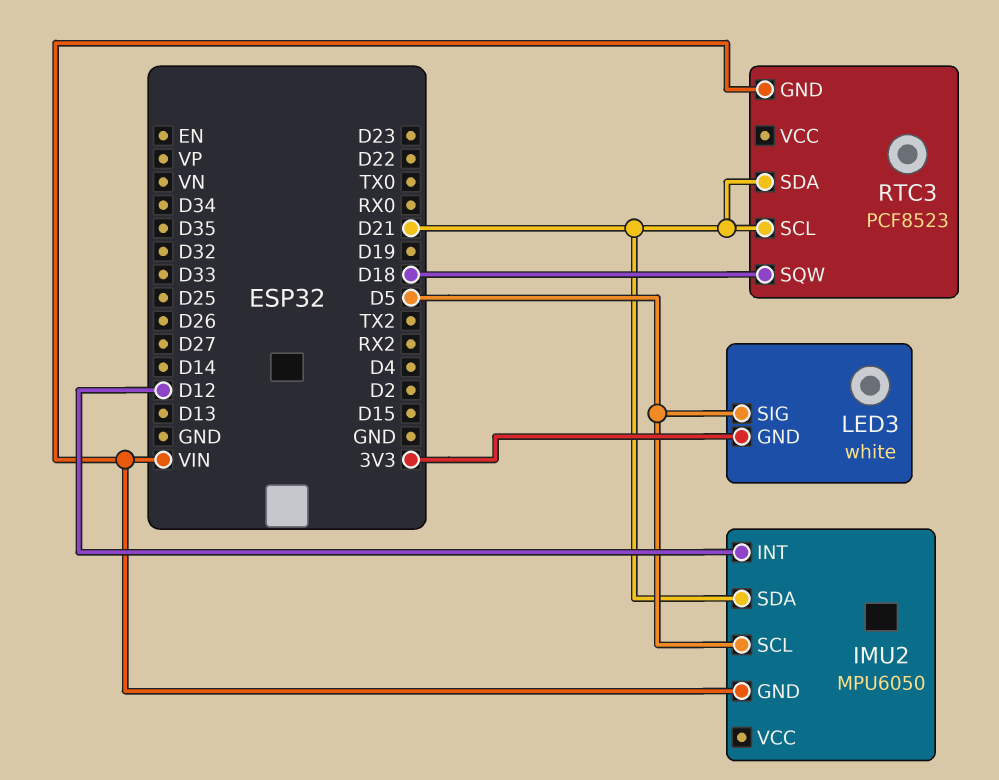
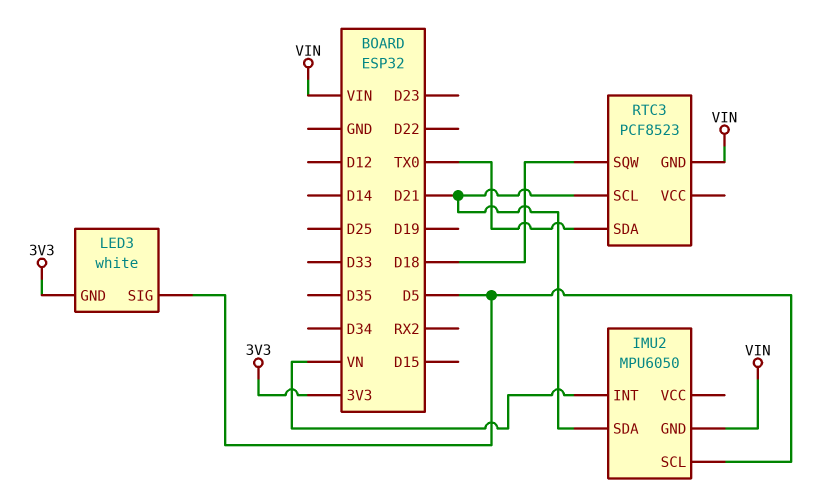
IMU2 pin INT: D12 -> VN
RTC3 pin SDA: D21 -> TX0

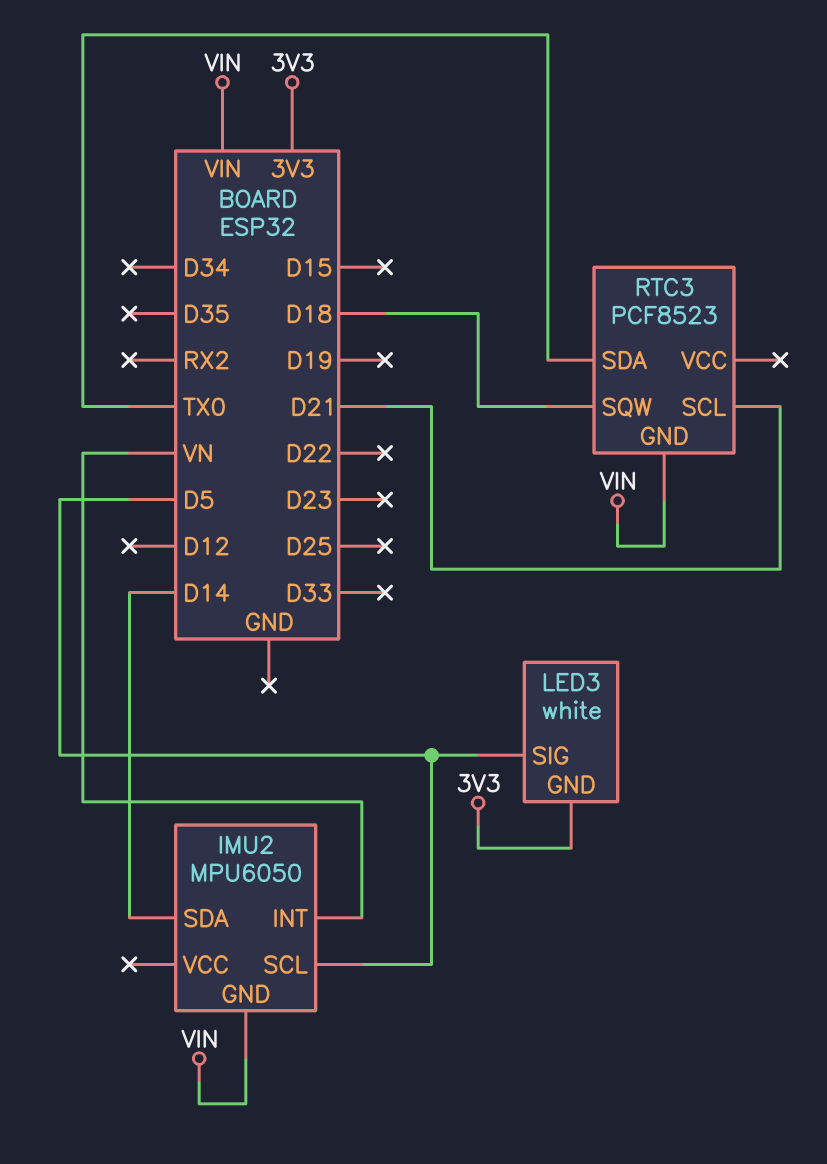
IMU2 pin SDA: D21 -> D14

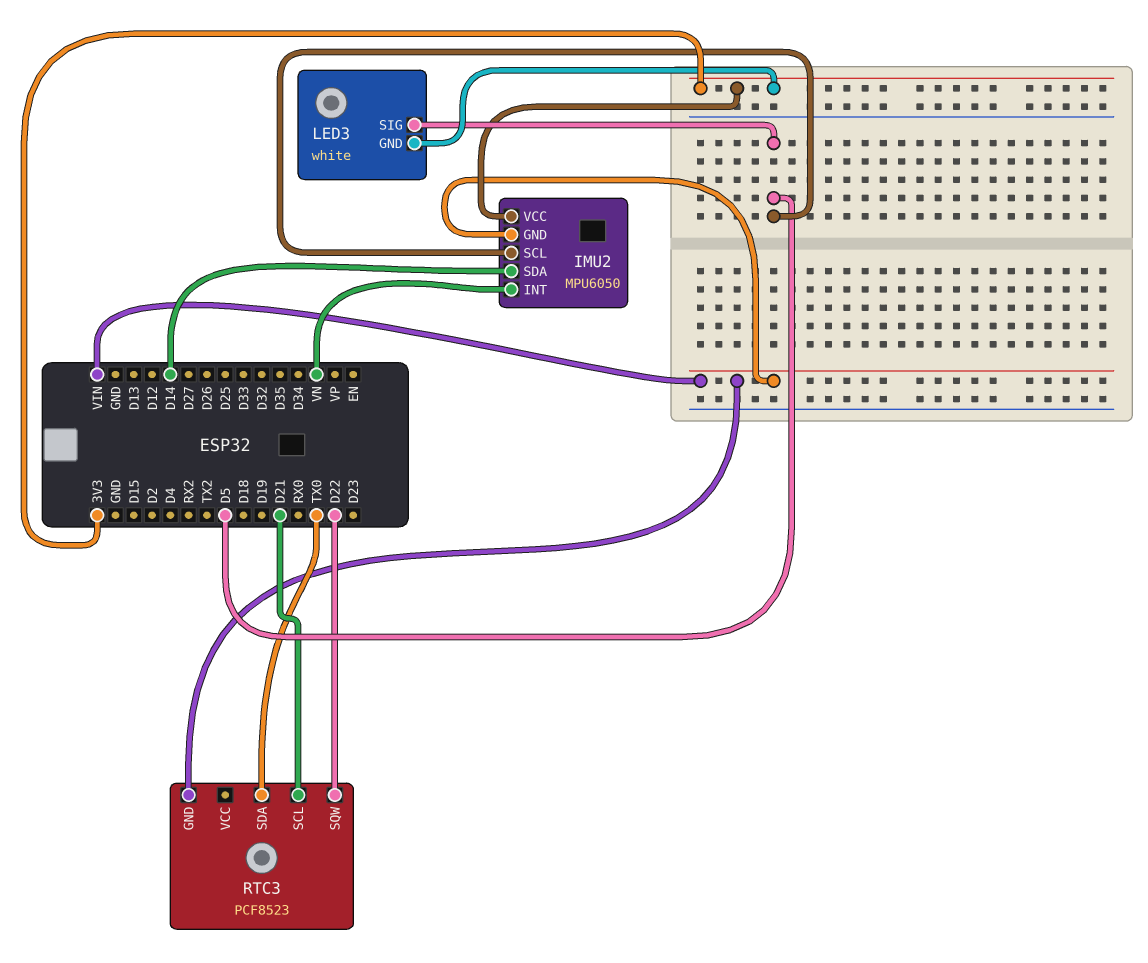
IMU2 pin VCC: none -> 3V3
RTC3 pin SQW: D18 -> D22

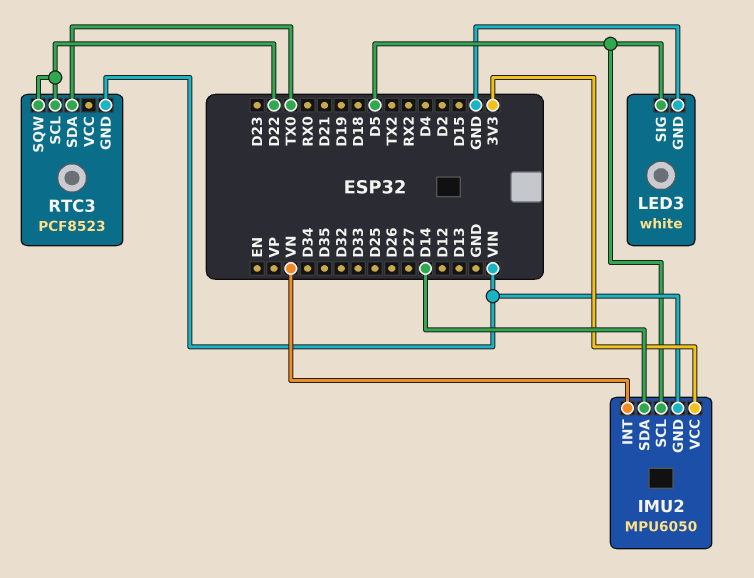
LED3 pin GND: 3V3 -> GND
RTC3 pin SCL: D21 -> D22

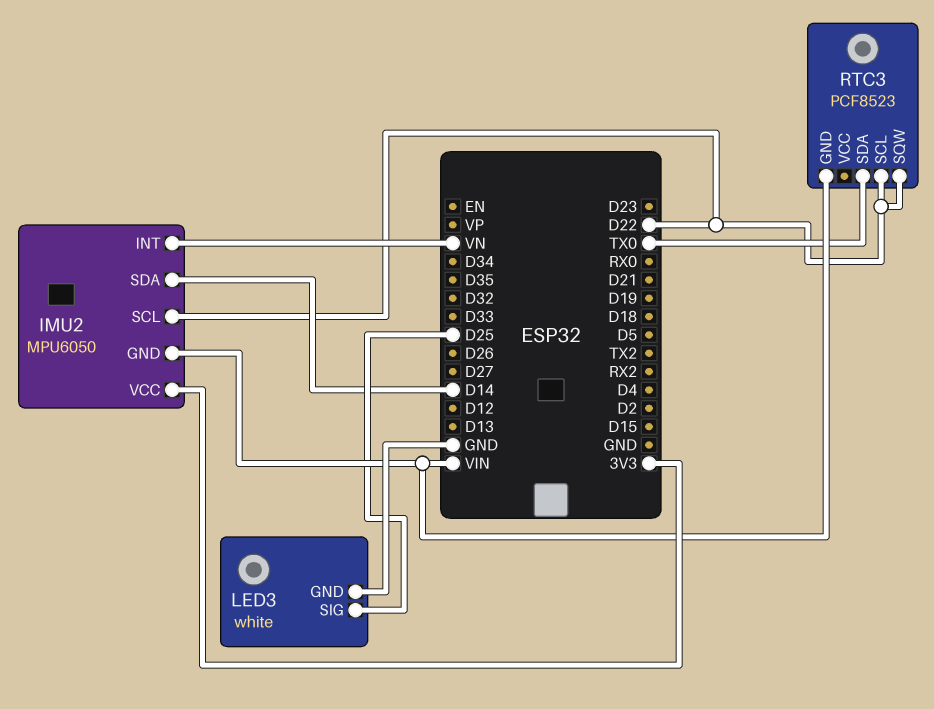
IMU2 pin SCL: D5 -> D22
LED3 pin SIG: D5 -> D25

